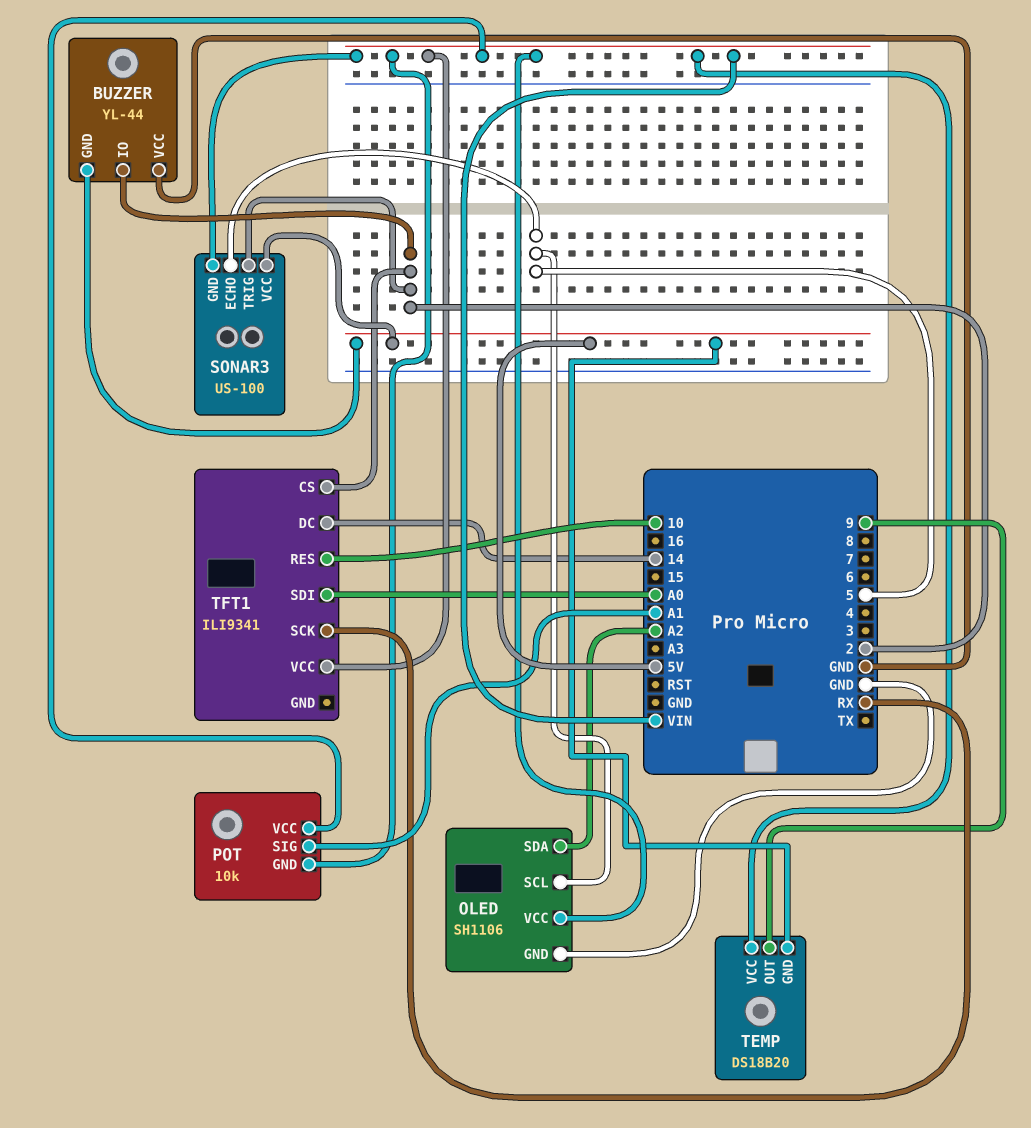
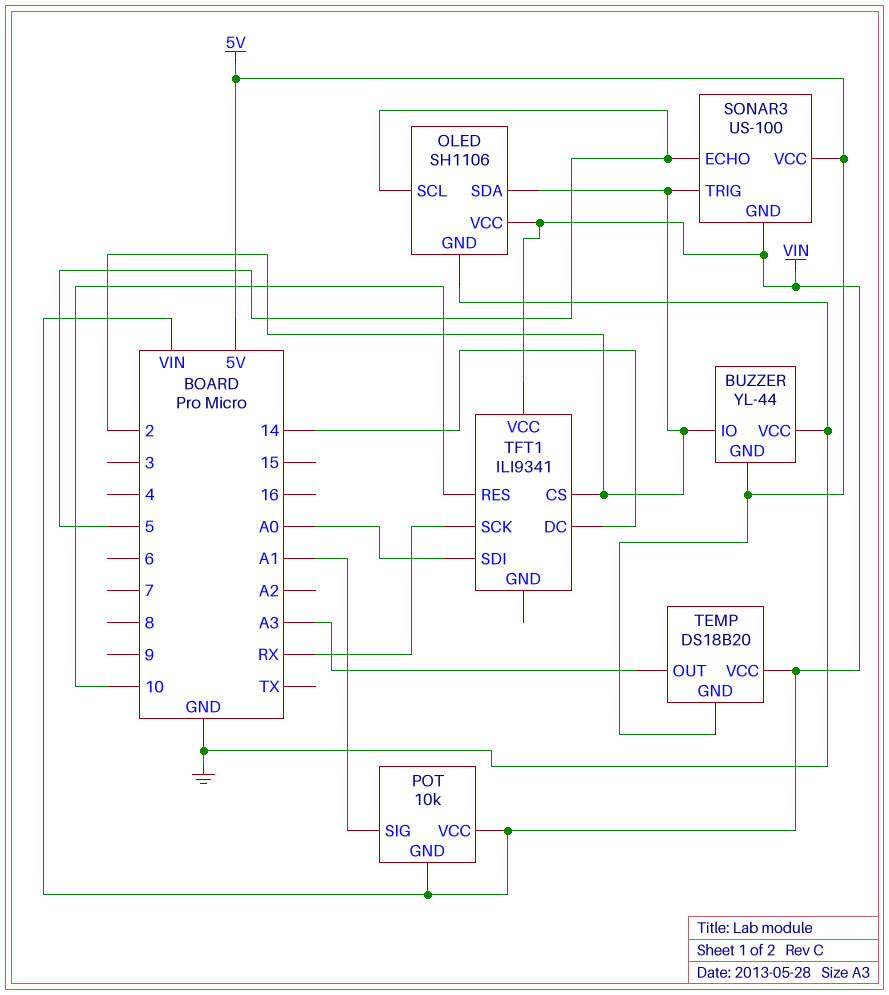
OLED pin SDA: A2 -> 2
TEMP pin OUT: 9 -> A3

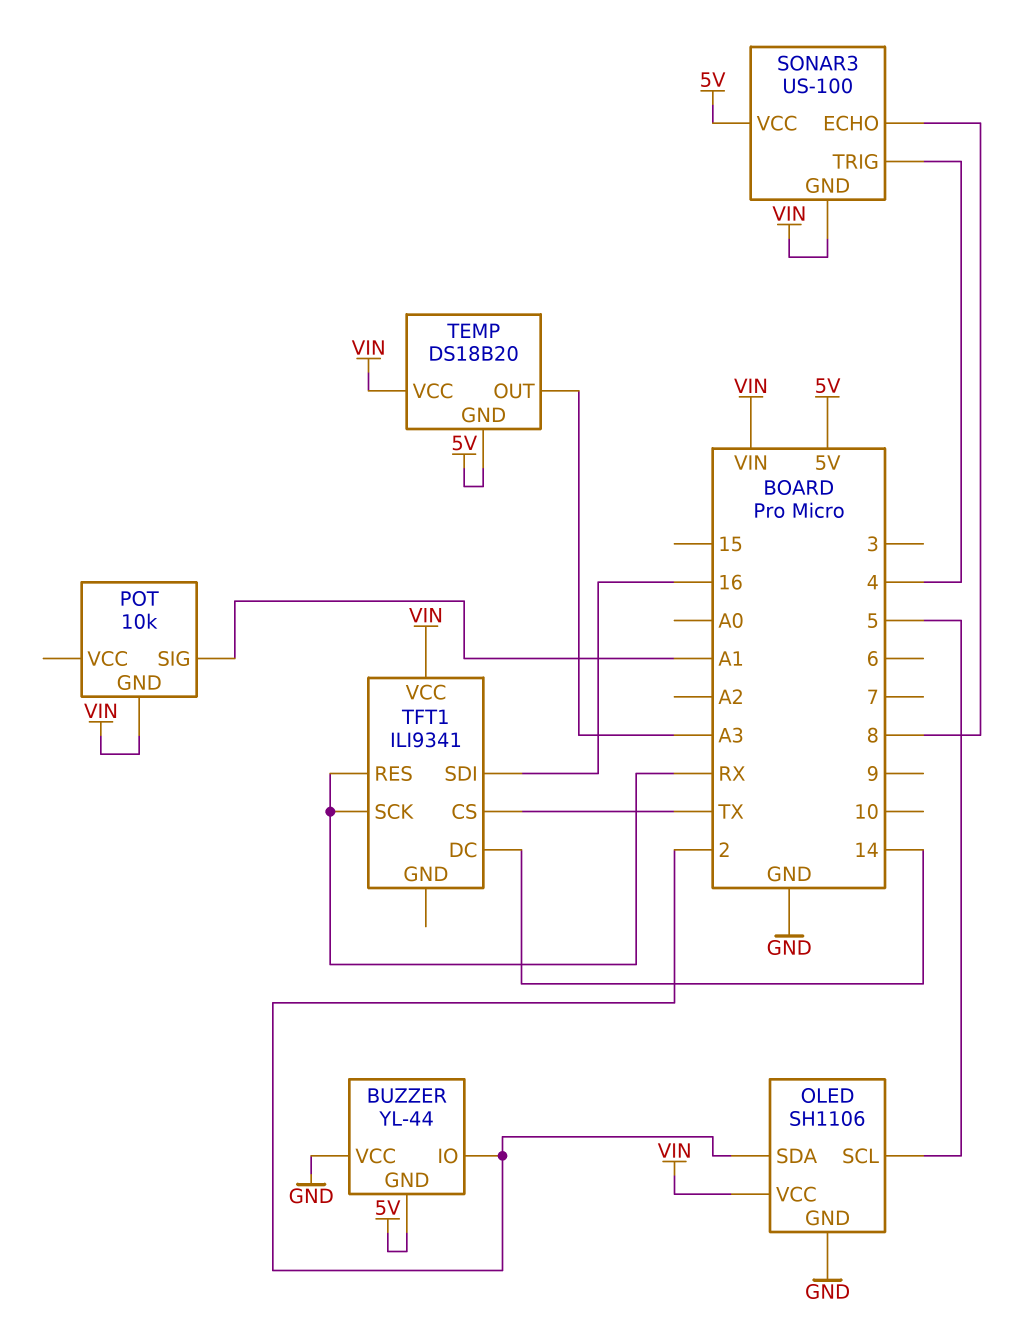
POT pin VCC: VIN -> none
SONAR3 pin ECHO: 5 -> 8
SONAR3 pin TRIG: 2 -> 4
TFT1 pin CS: 2 -> TX
TFT1 pin RES: 10 -> RX
TFT1 pin SDI: A0 -> 16

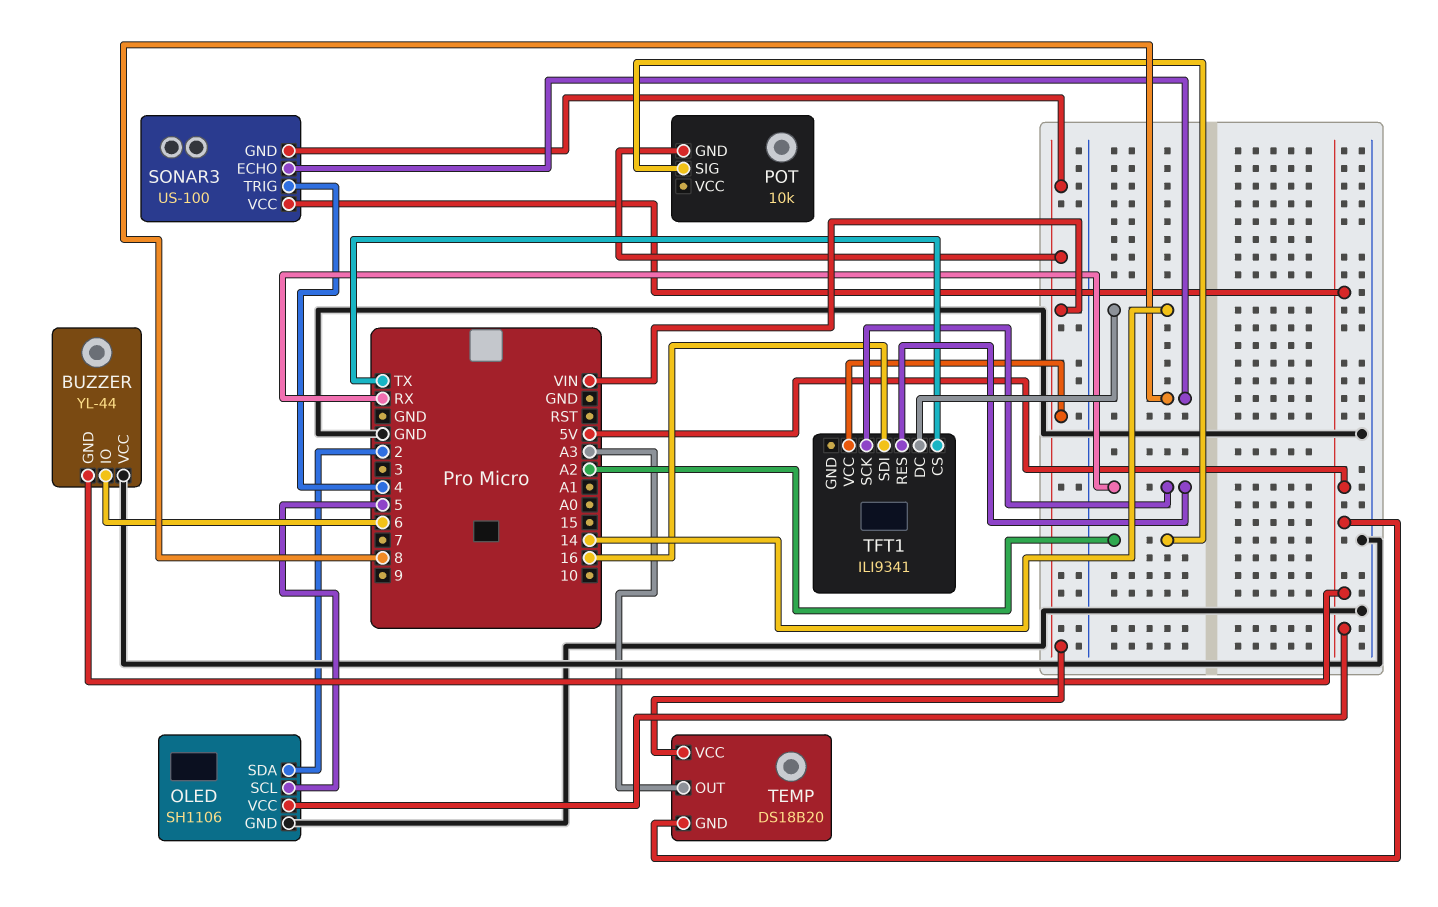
BUZZER pin IO: 2 -> 6
OLED pin VCC: VIN -> 5V
POT pin SIG: A1 -> A2

